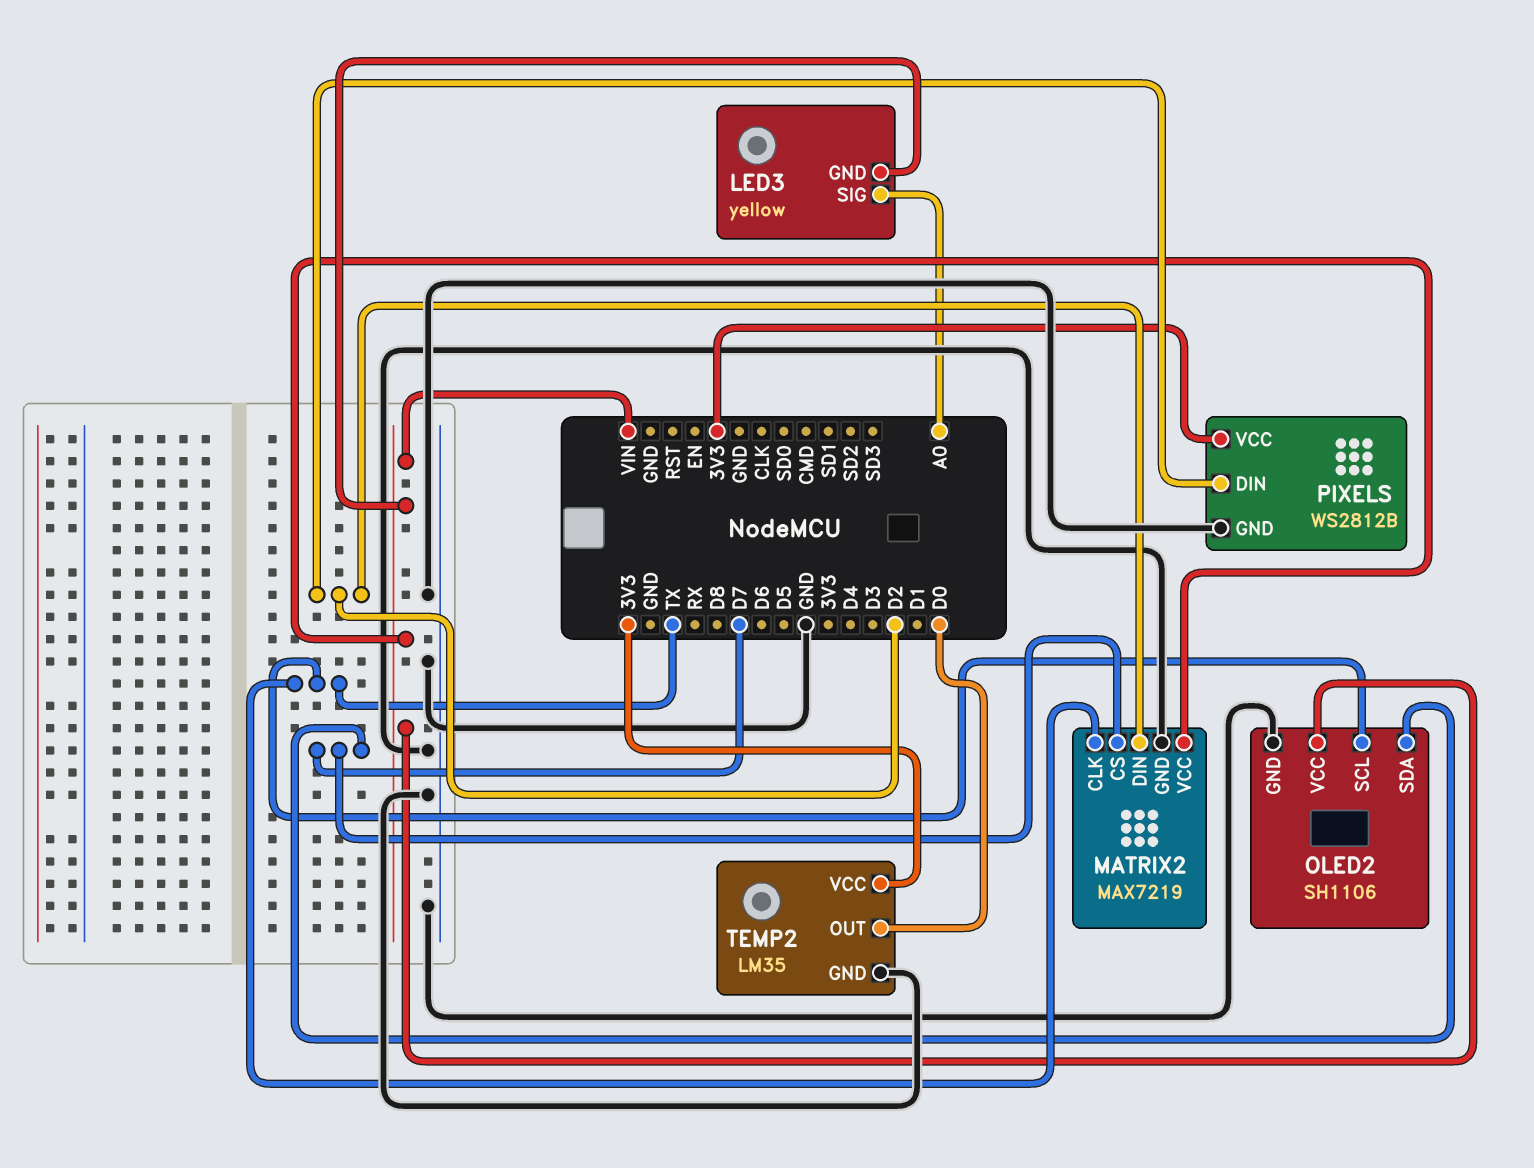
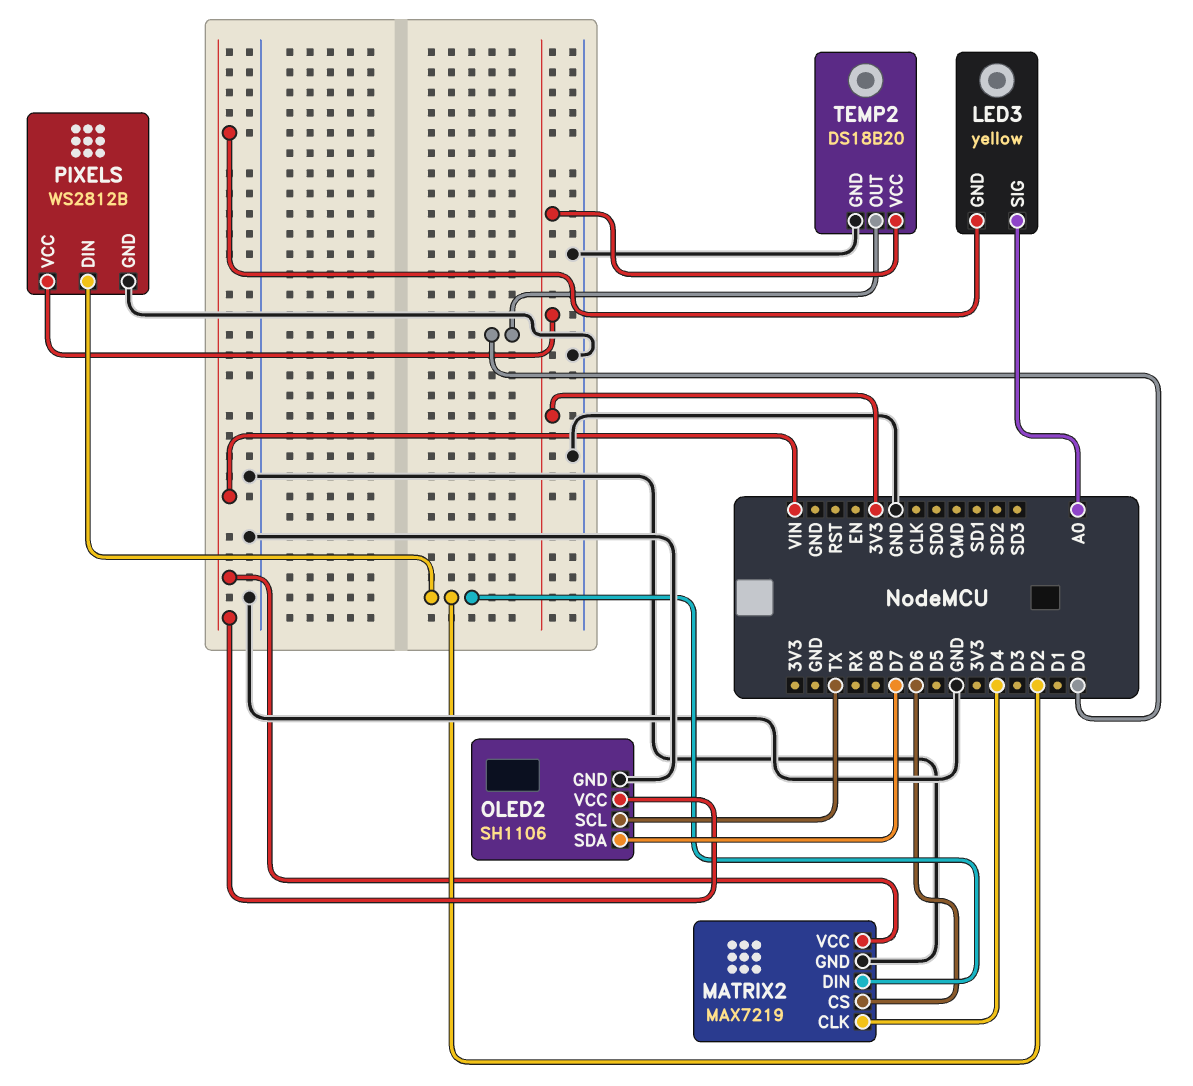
MATRIX2 pin CLK: TX -> D4
MATRIX2 pin CS: D7 -> D6
TEMP2: LM35 -> DS18B20

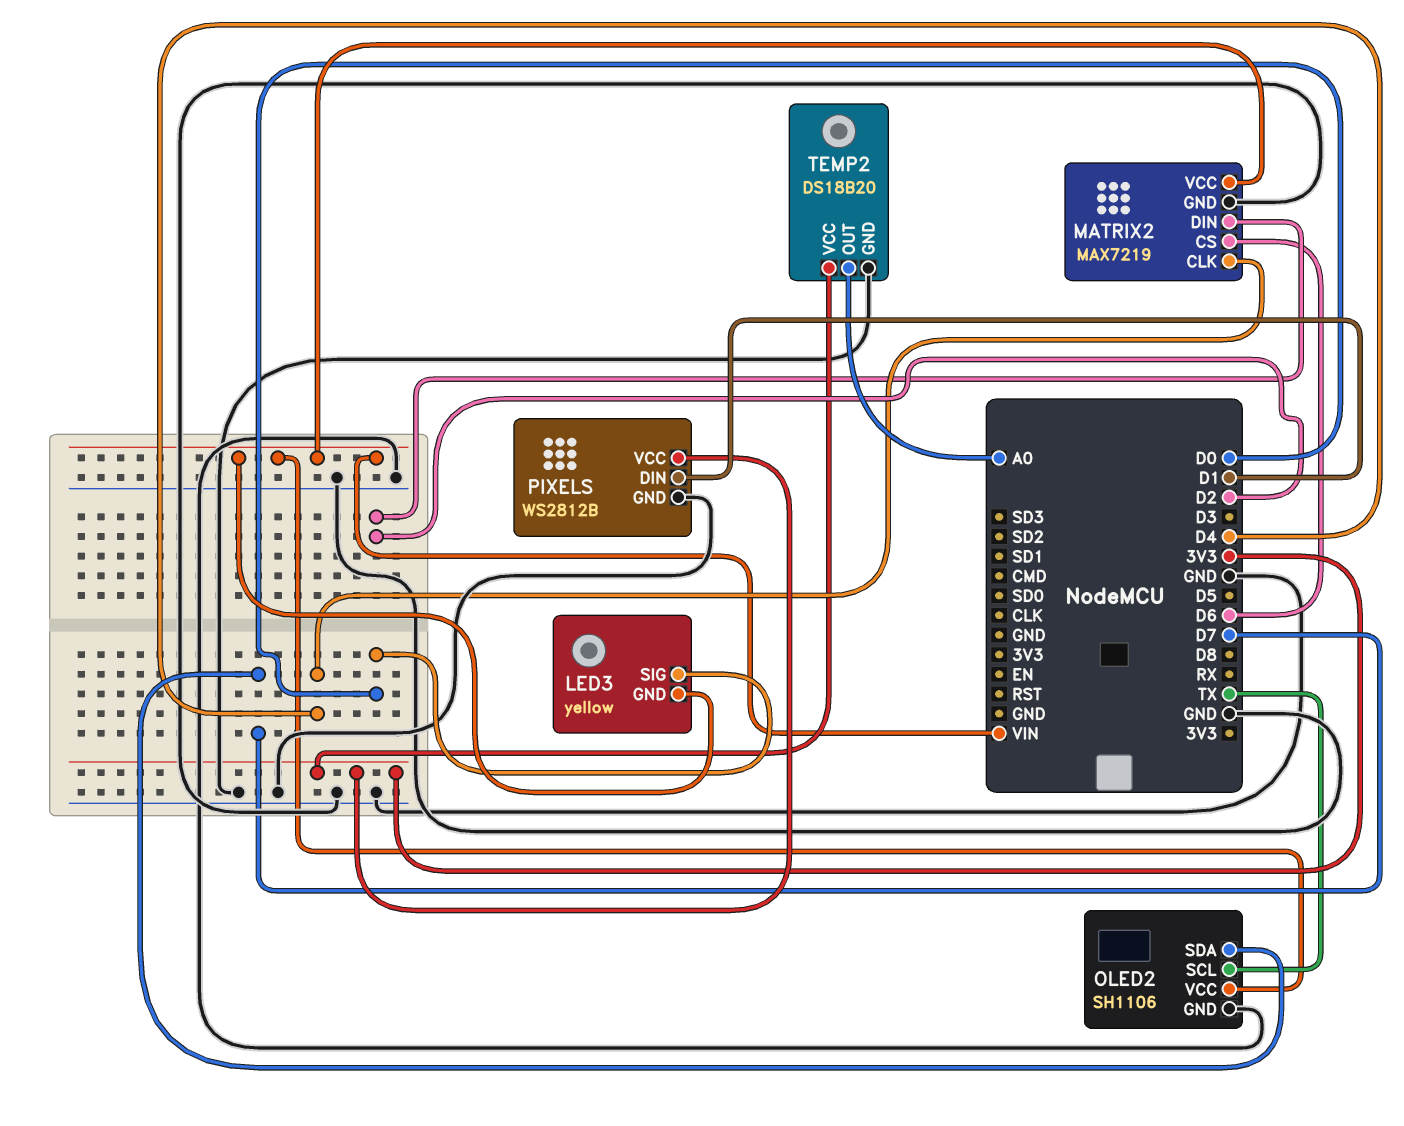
LED3 pin SIG: A0 -> D0
PIXELS pin DIN: D2 -> D1
TEMP2 pin OUT: D0 -> A0

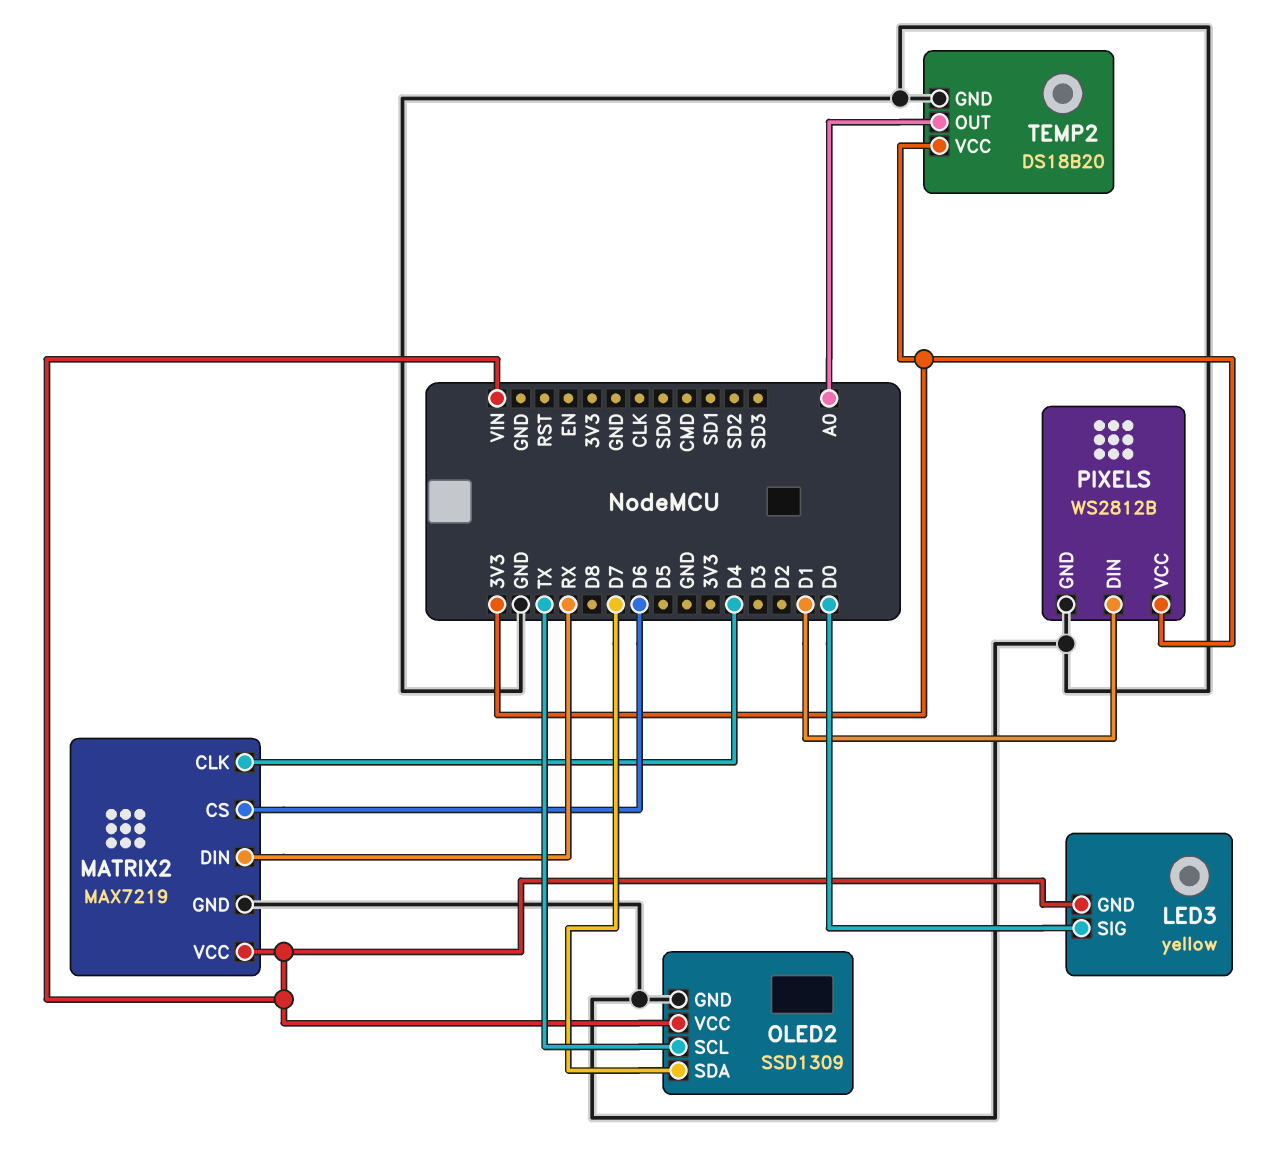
MATRIX2 pin DIN: D2 -> RX
OLED2: SH1106 -> SSD1309

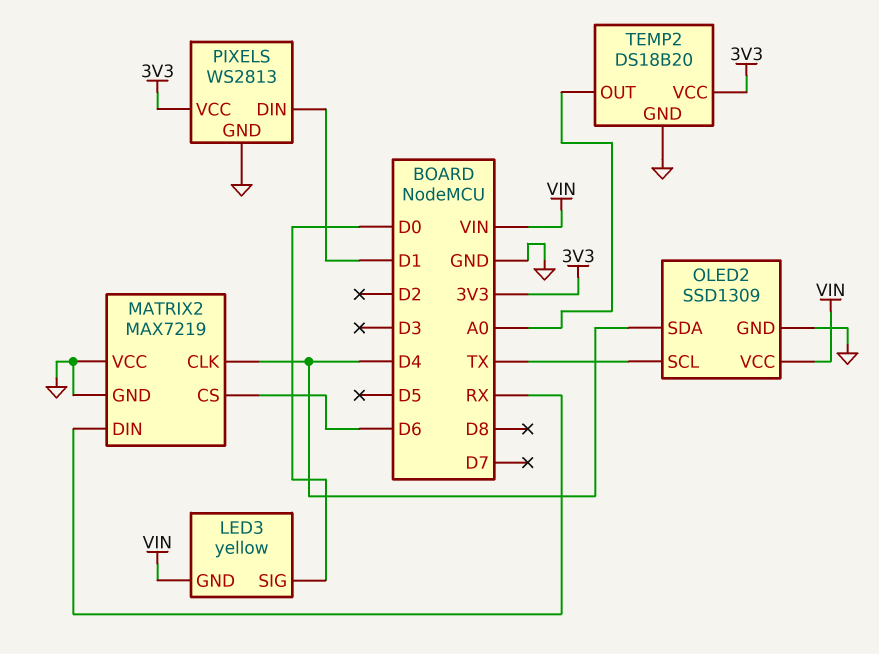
MATRIX2 pin VCC: VIN -> GND
OLED2 pin SDA: D7 -> D4
PIXELS: WS2812B -> WS2813

